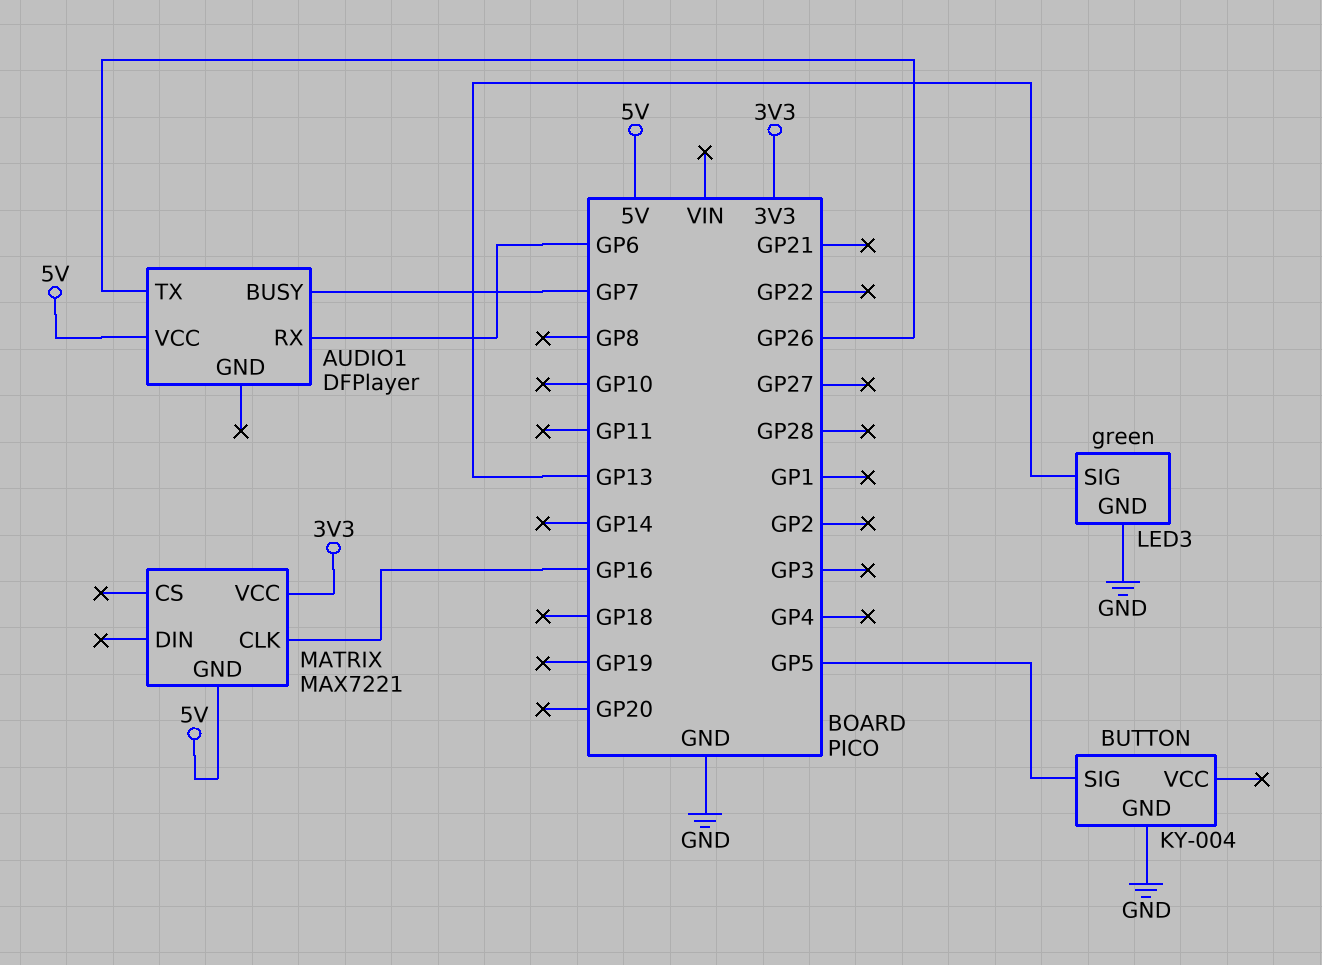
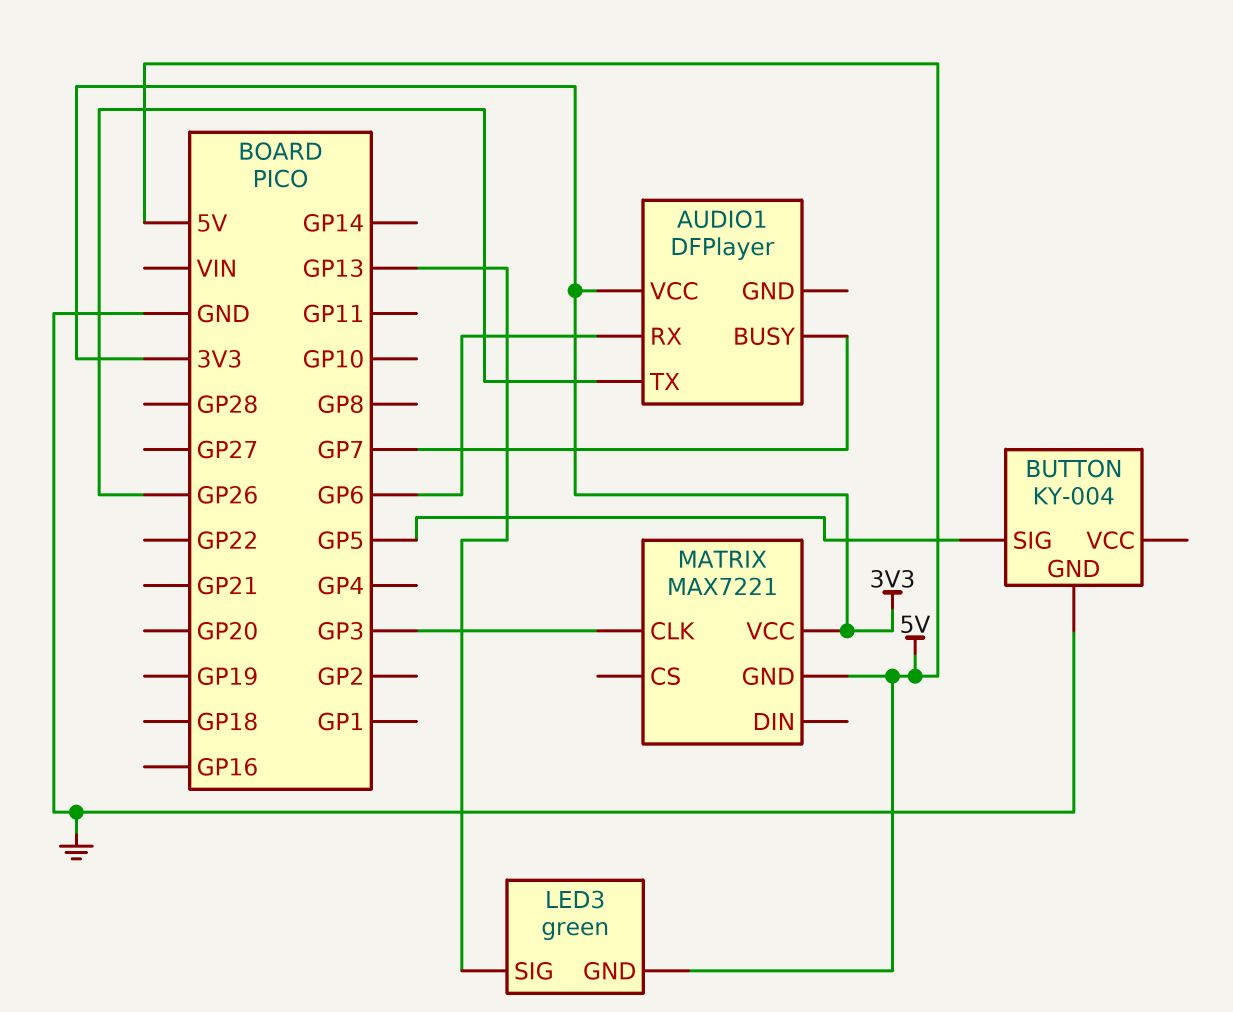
AUDIO1 pin VCC: 5V -> 3V3
LED3 pin GND: GND -> 5V
MATRIX pin CLK: GP16 -> GP3

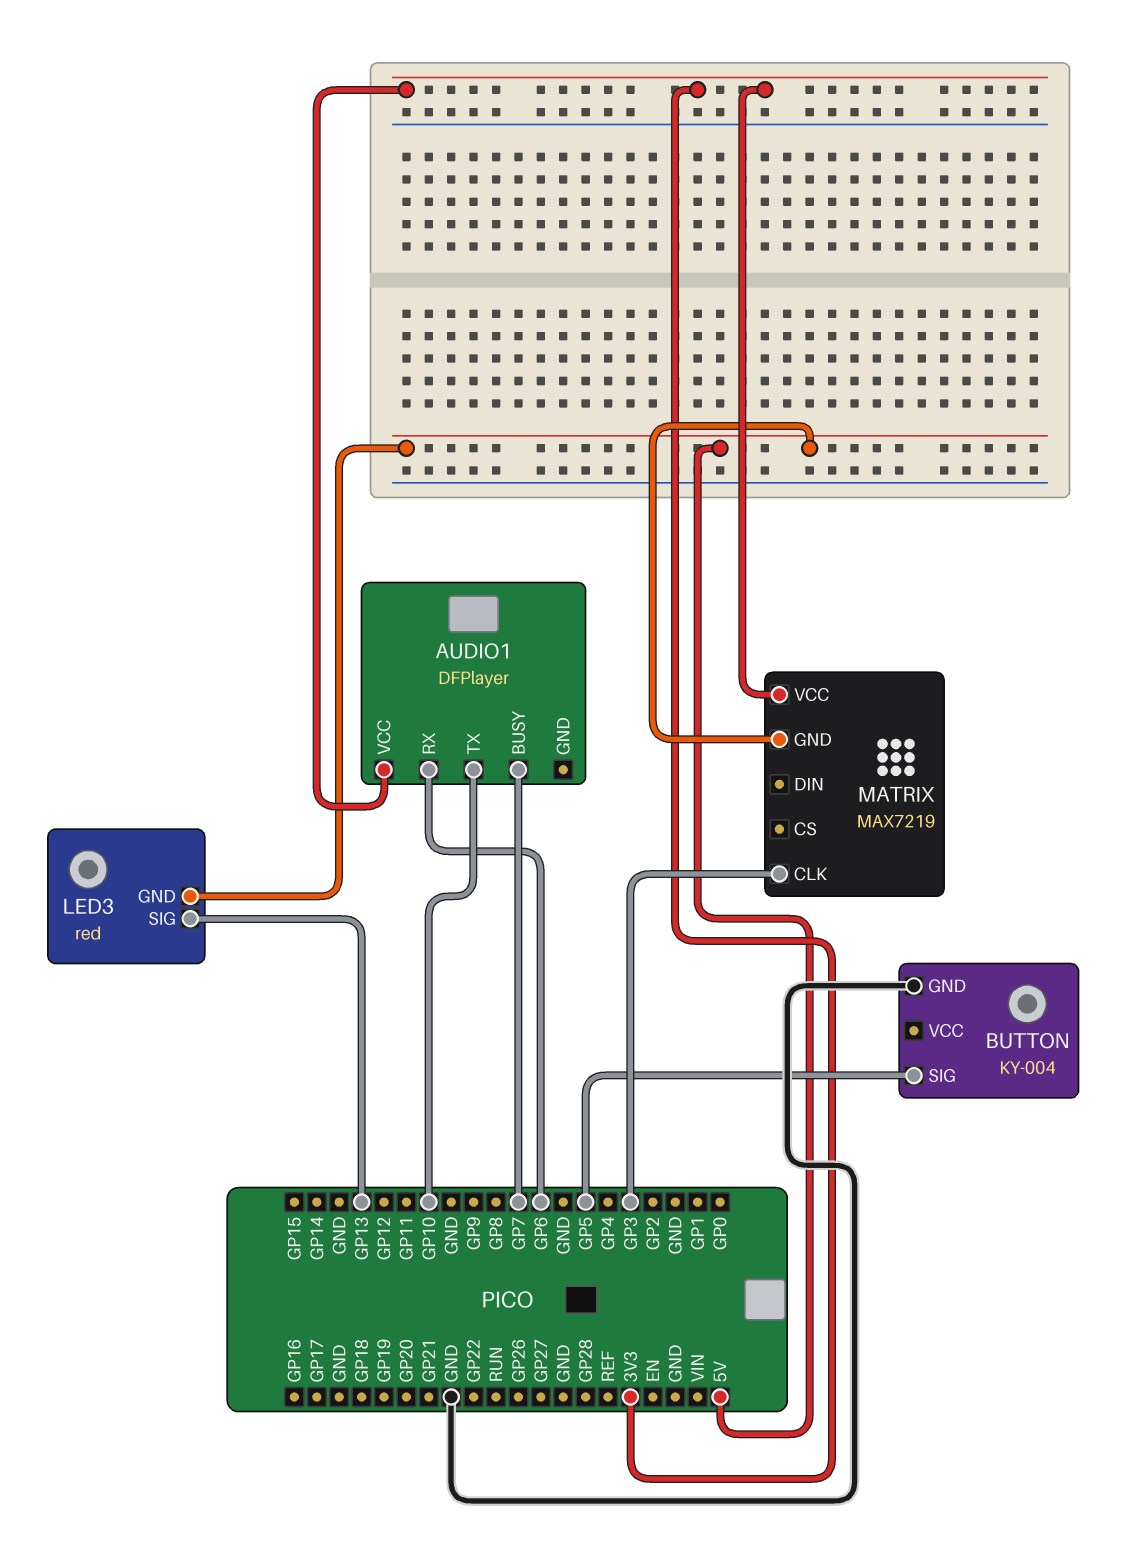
AUDIO1 pin TX: GP26 -> GP10
LED3: green -> red
MATRIX: MAX7221 -> MAX7219

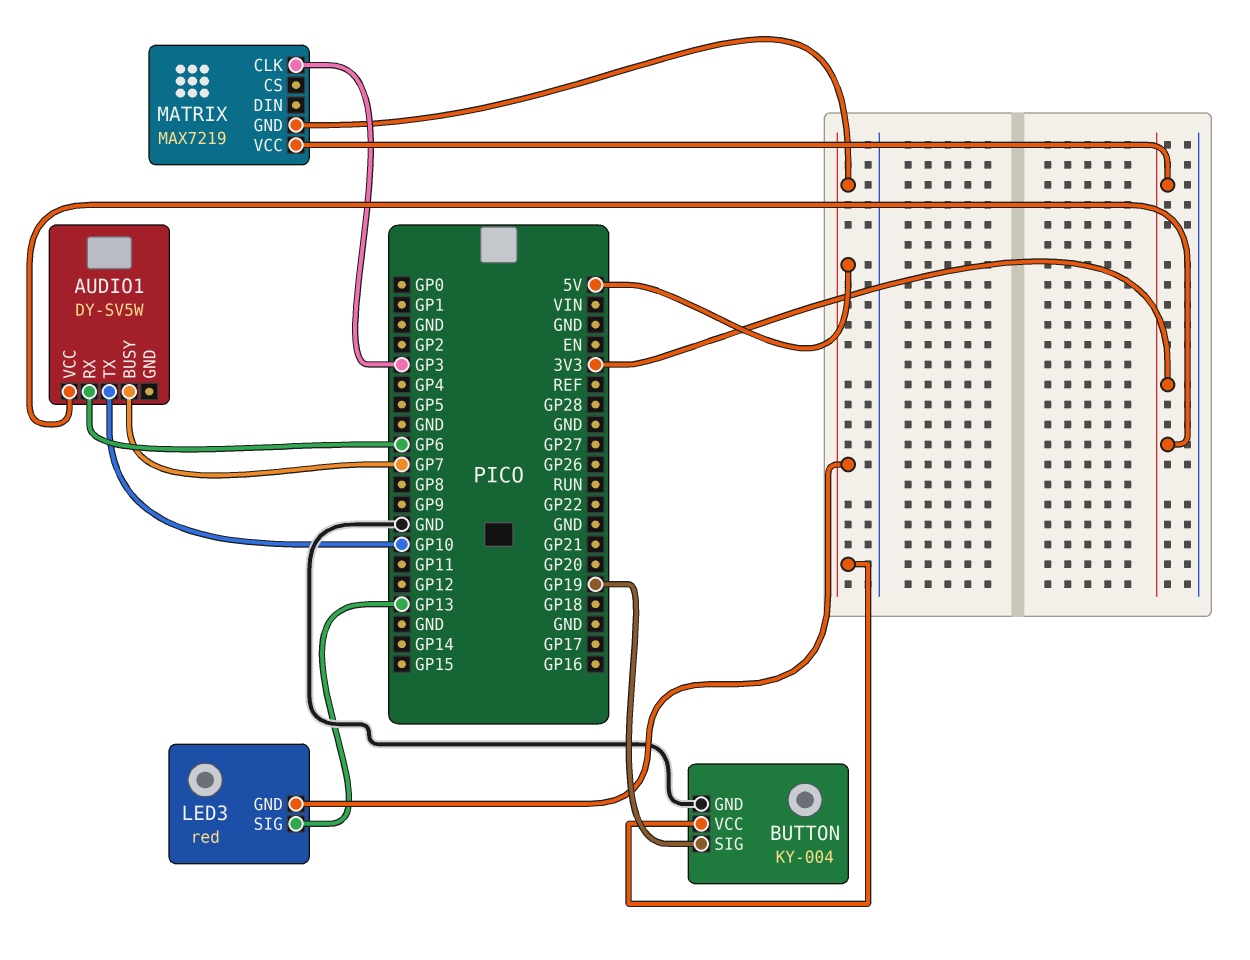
AUDIO1: DFPlayer -> DY-SV5W
BUTTON pin SIG: GP5 -> GP19
BUTTON pin VCC: none -> 5V

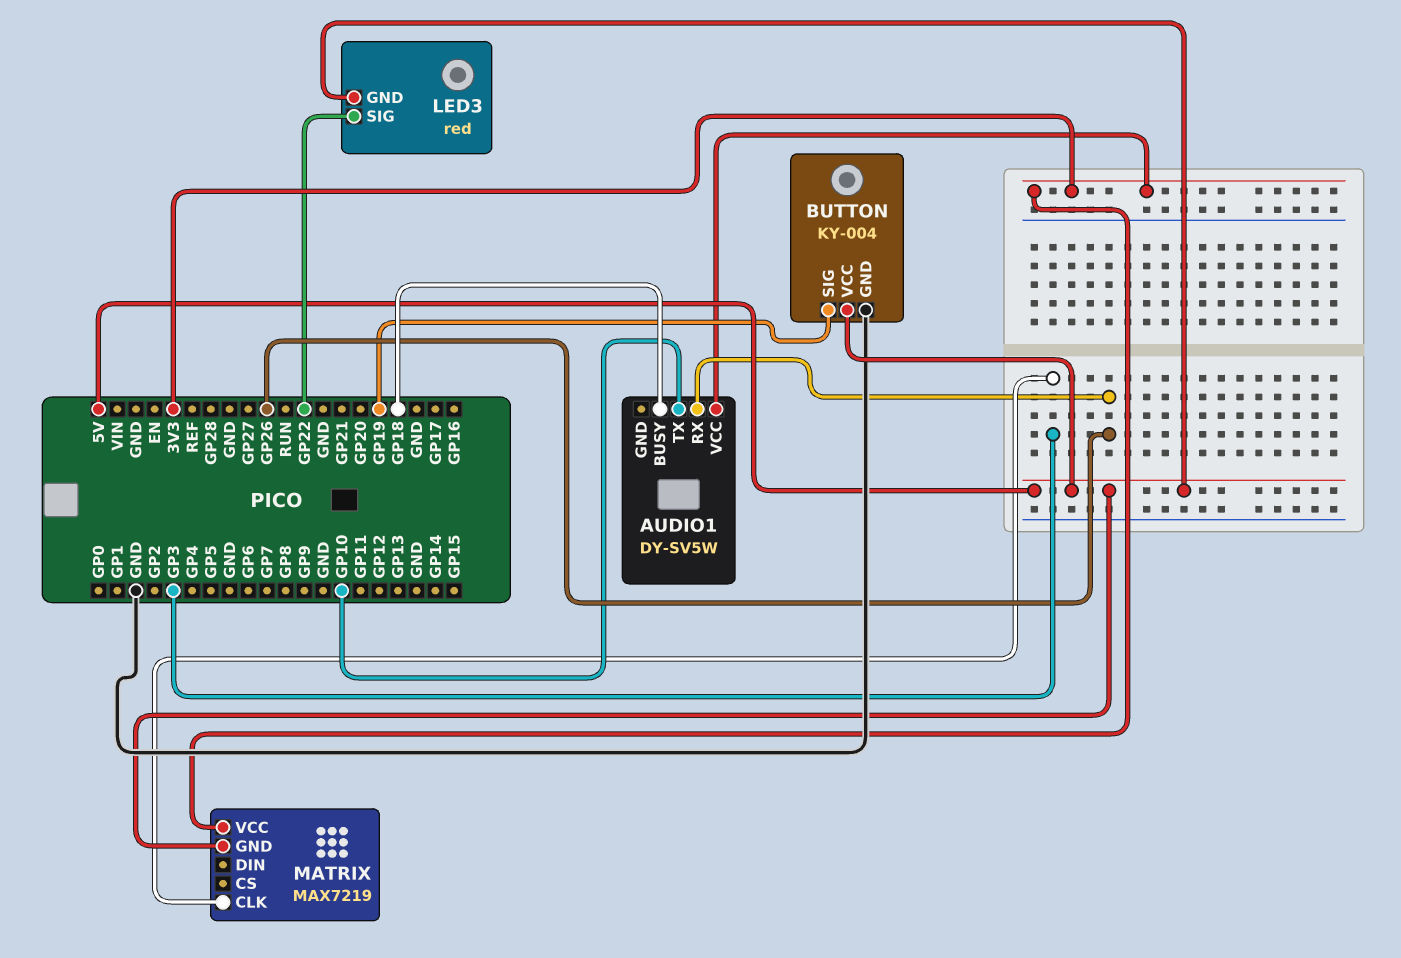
AUDIO1 pin BUSY: GP7 -> GP18
AUDIO1 pin RX: GP6 -> GP26
LED3 pin SIG: GP13 -> GP22

